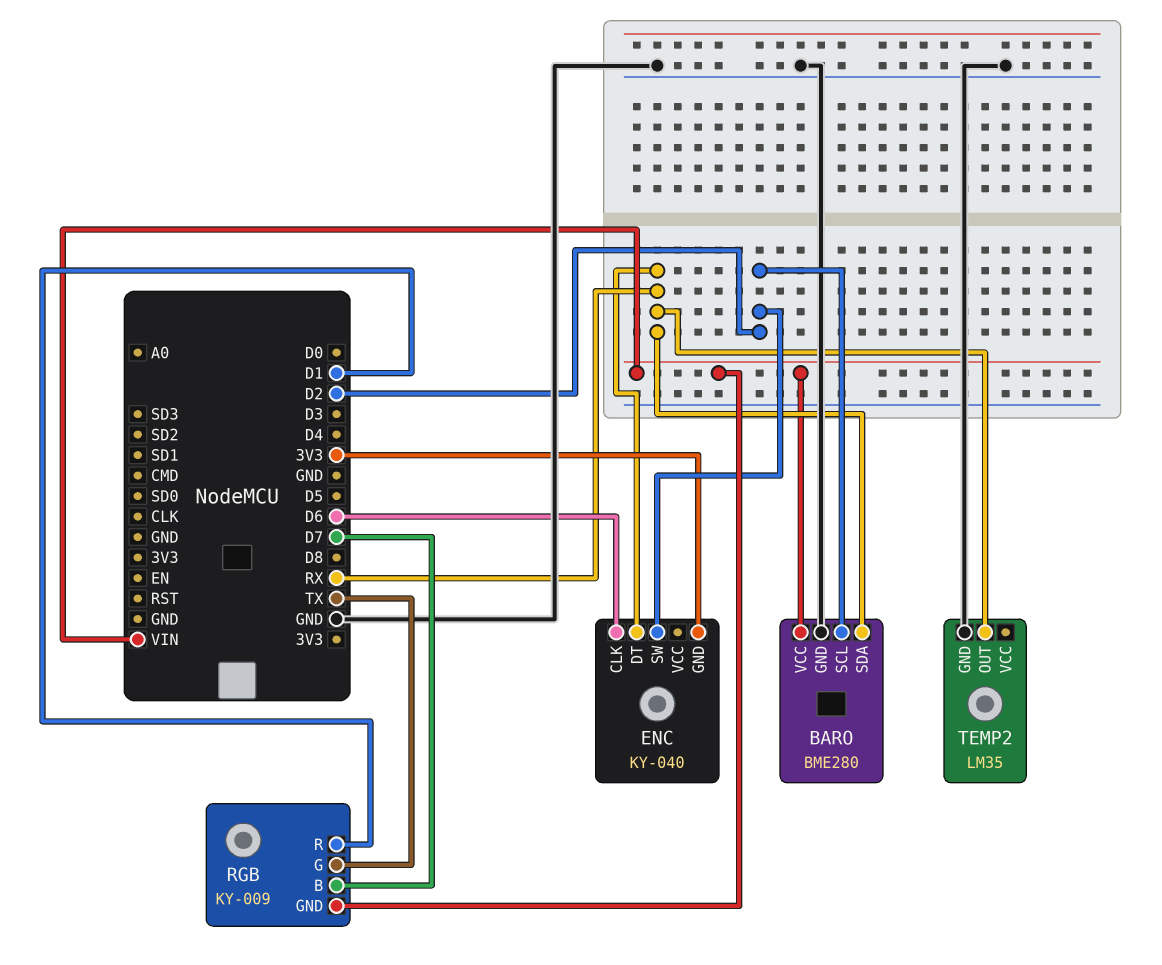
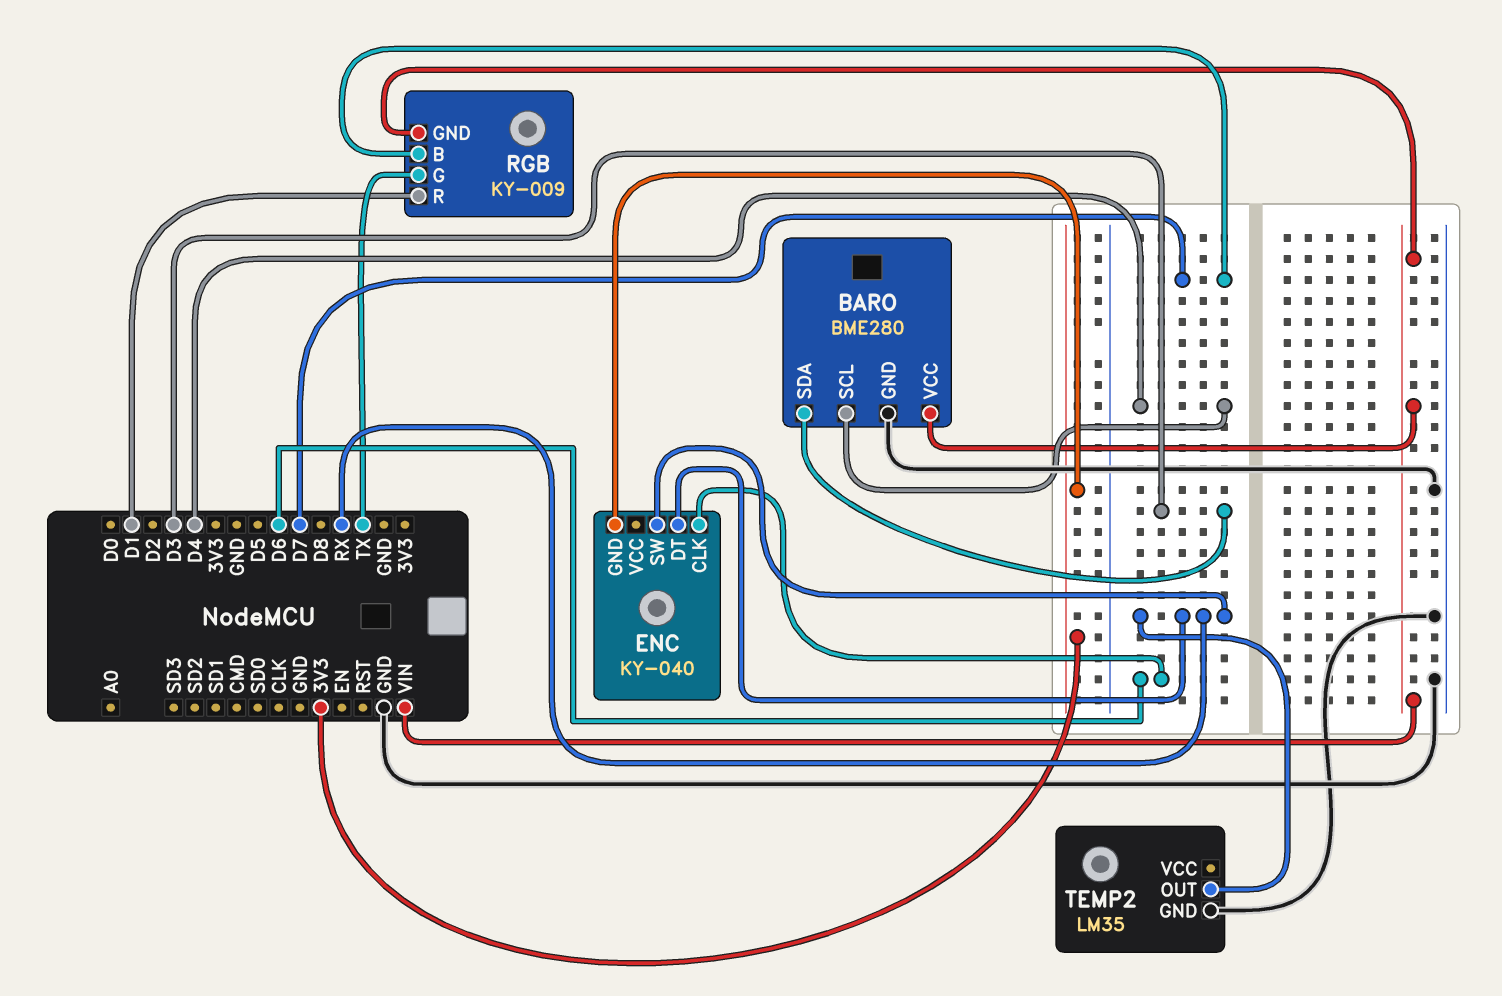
BARO pin SCL: D2 -> D4
BARO pin SDA: RX -> D3
ENC pin SW: D2 -> RX

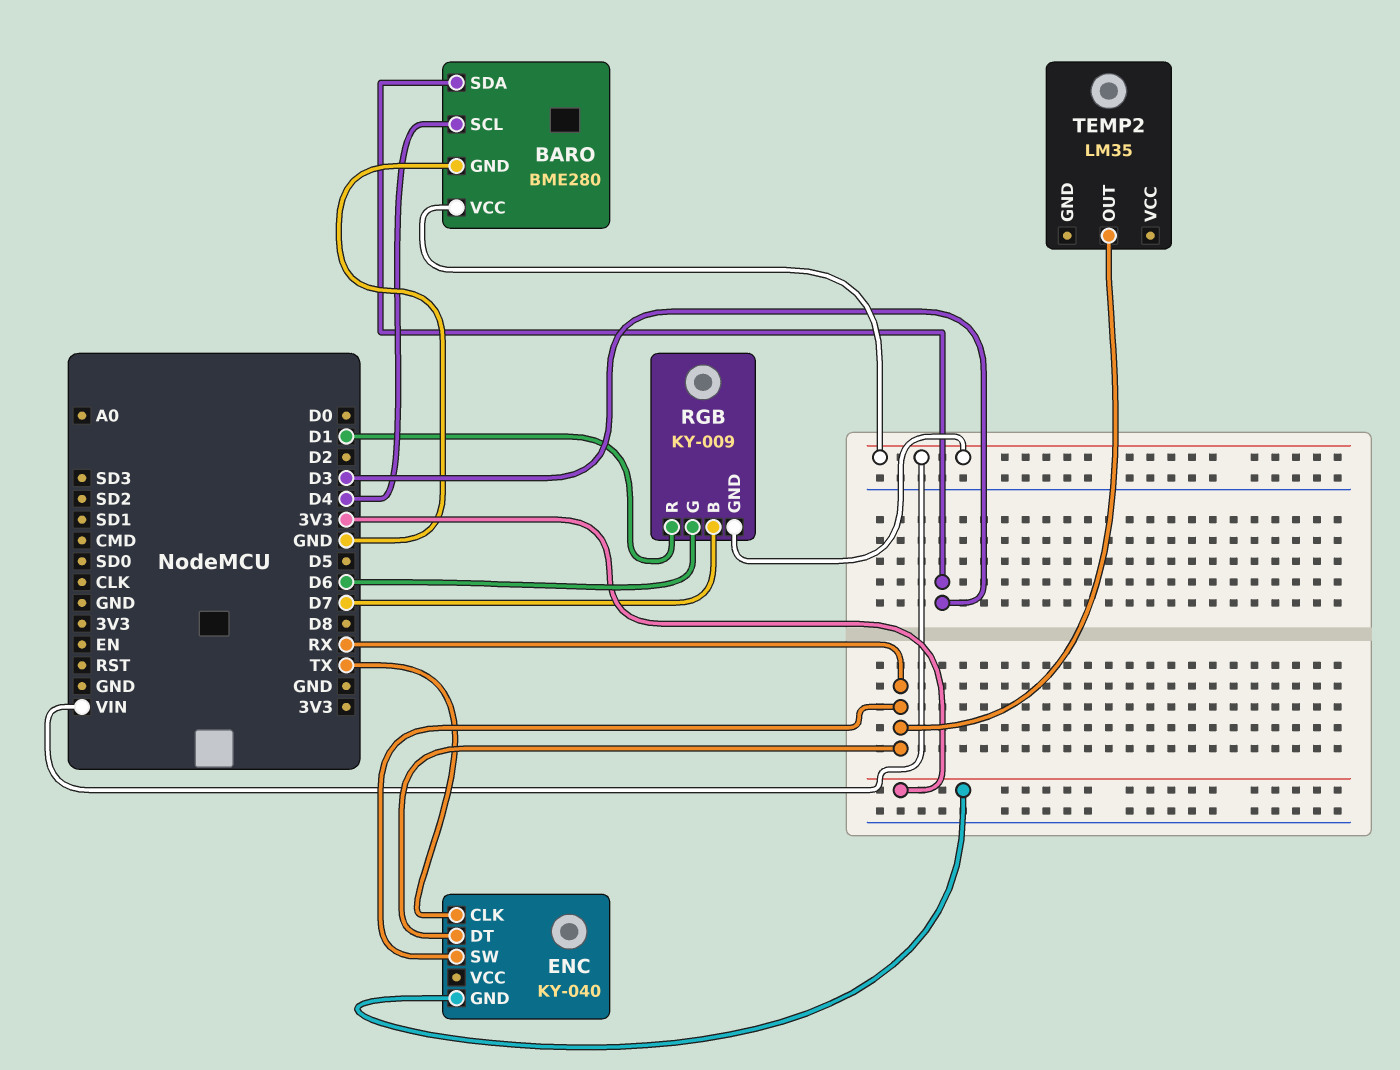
ENC pin CLK: D6 -> TX
RGB pin G: TX -> D6
TEMP2 pin GND: GND -> none

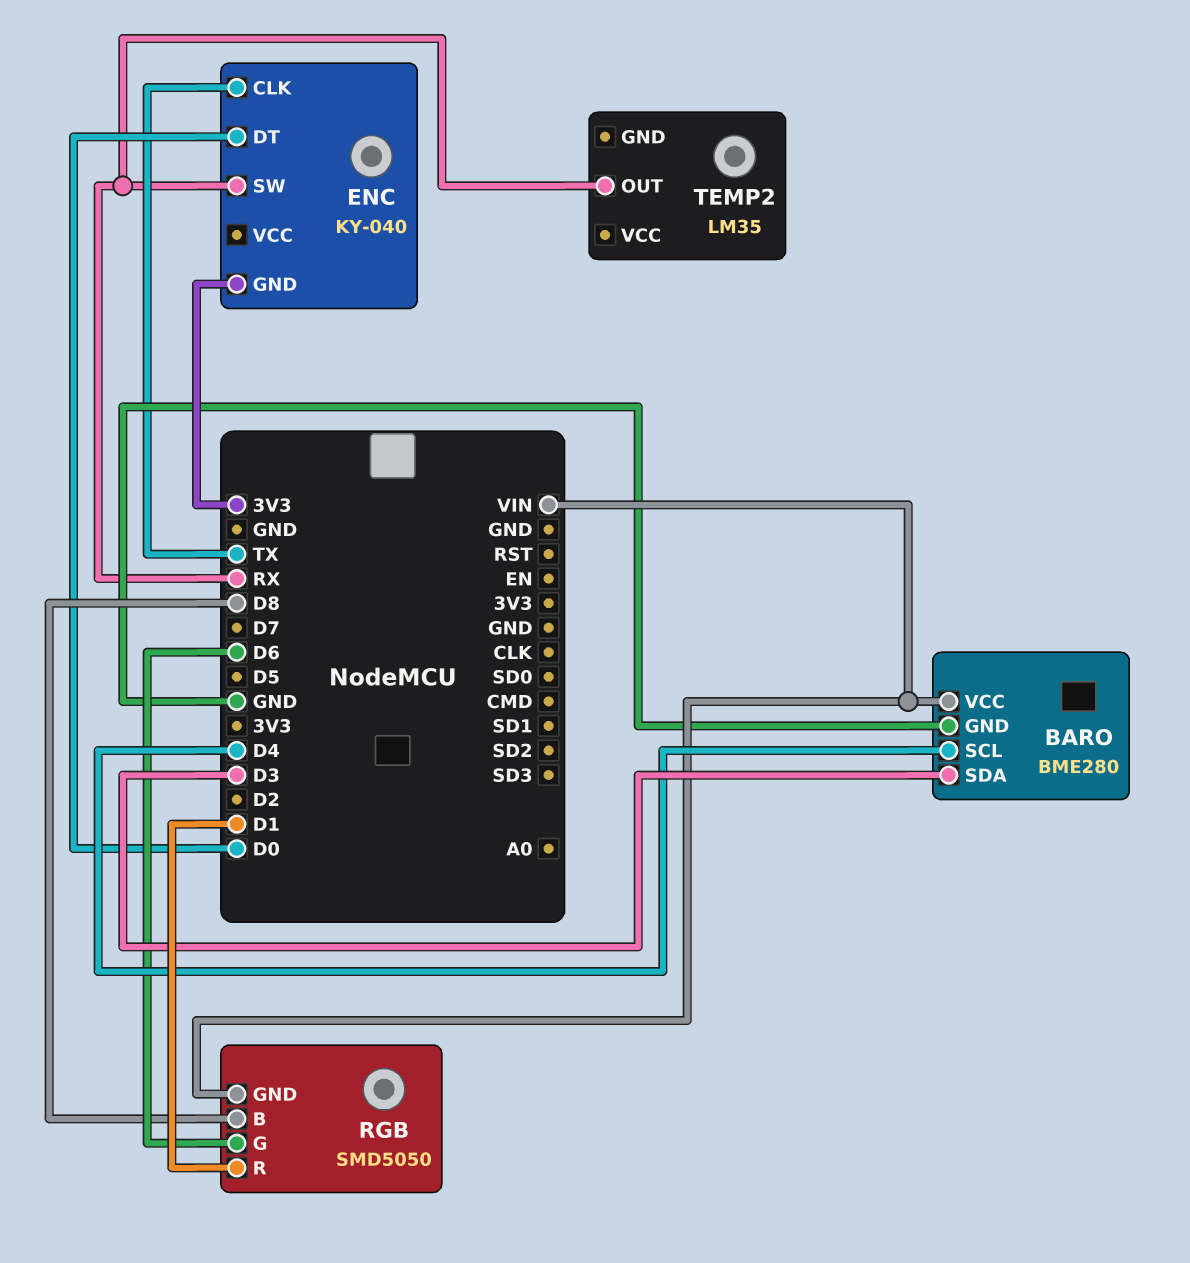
ENC pin DT: RX -> D0
RGB: KY-009 -> SMD5050
RGB pin B: D7 -> D8

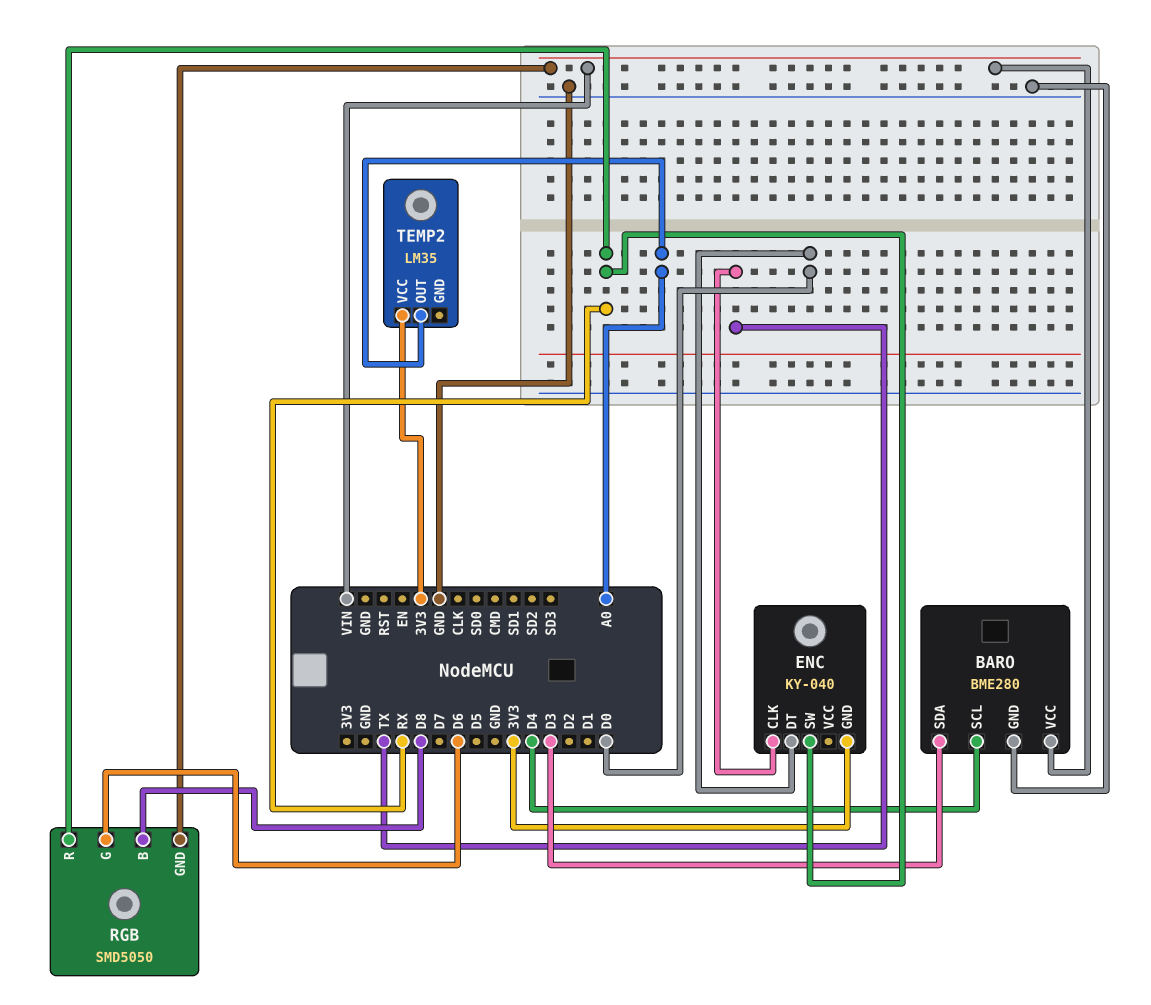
RGB pin R: D1 -> RX
TEMP2 pin OUT: RX -> A0
TEMP2 pin VCC: none -> 3V3

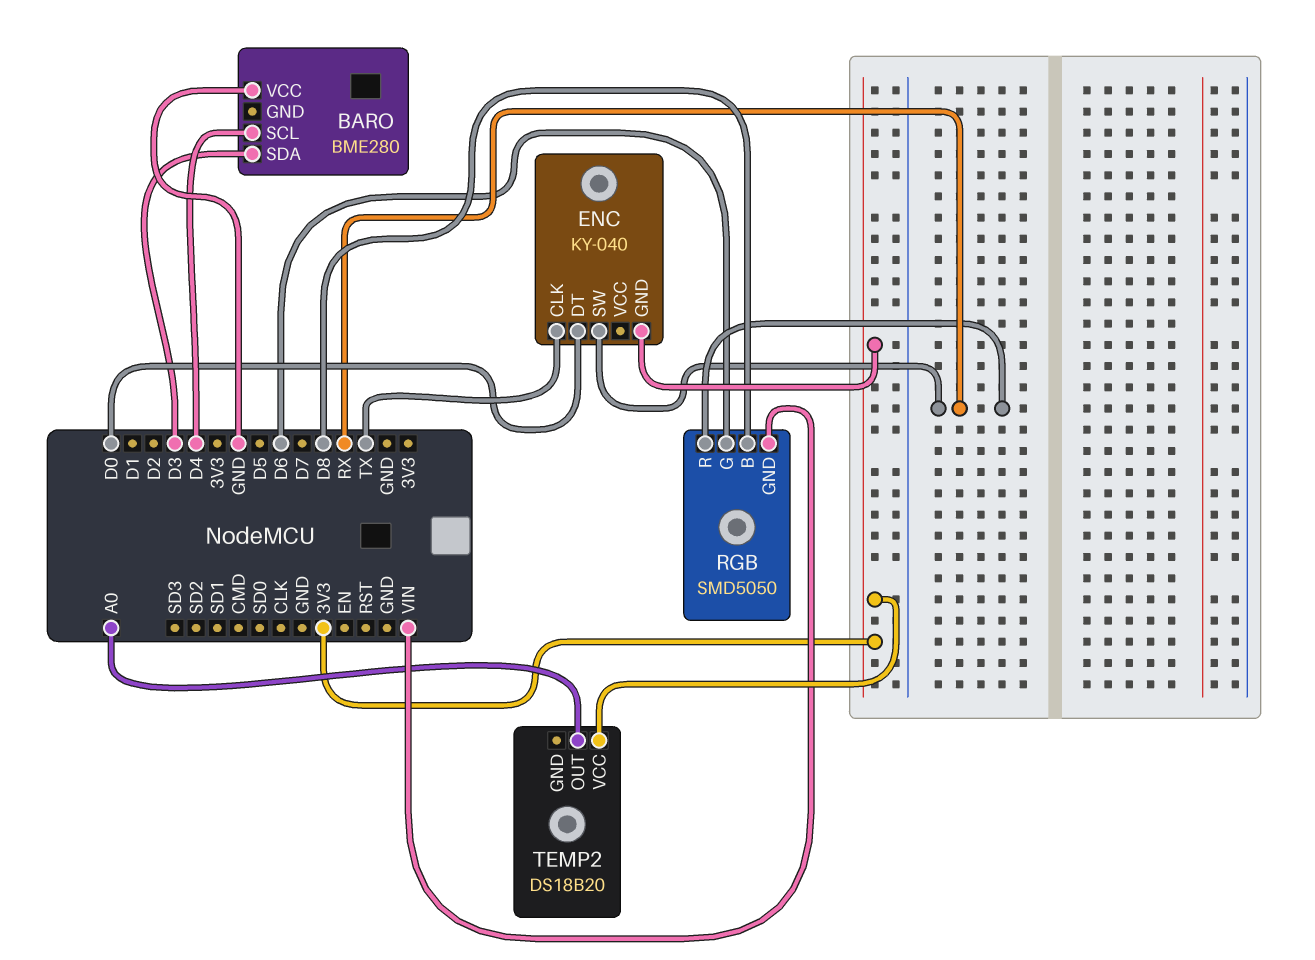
BARO pin GND: GND -> none
BARO pin VCC: VIN -> GND
TEMP2: LM35 -> DS18B20

